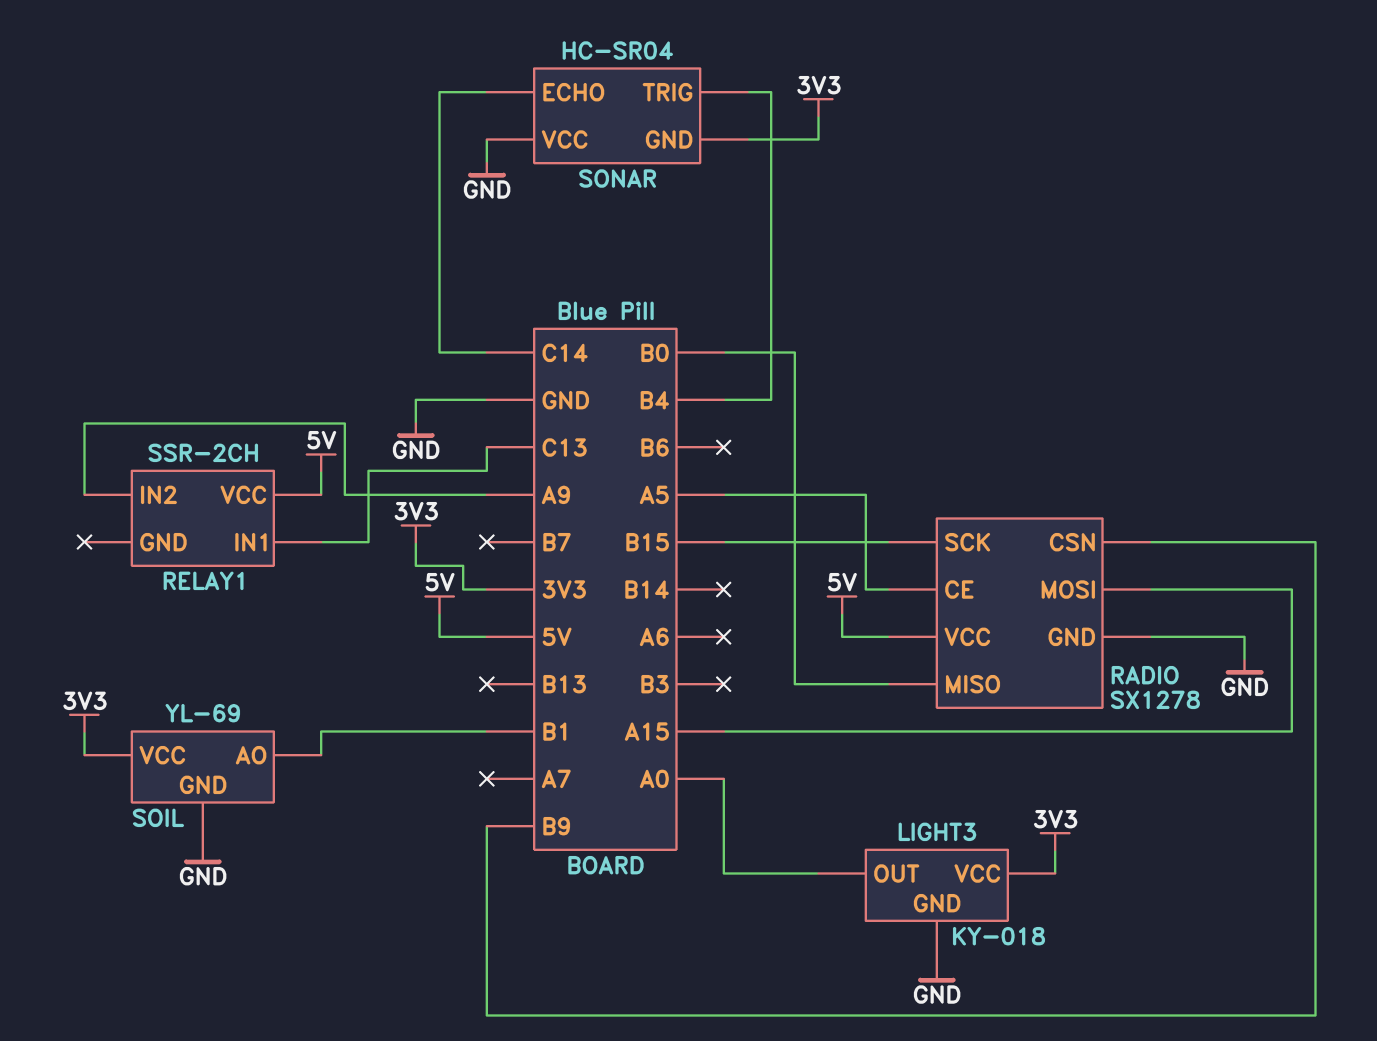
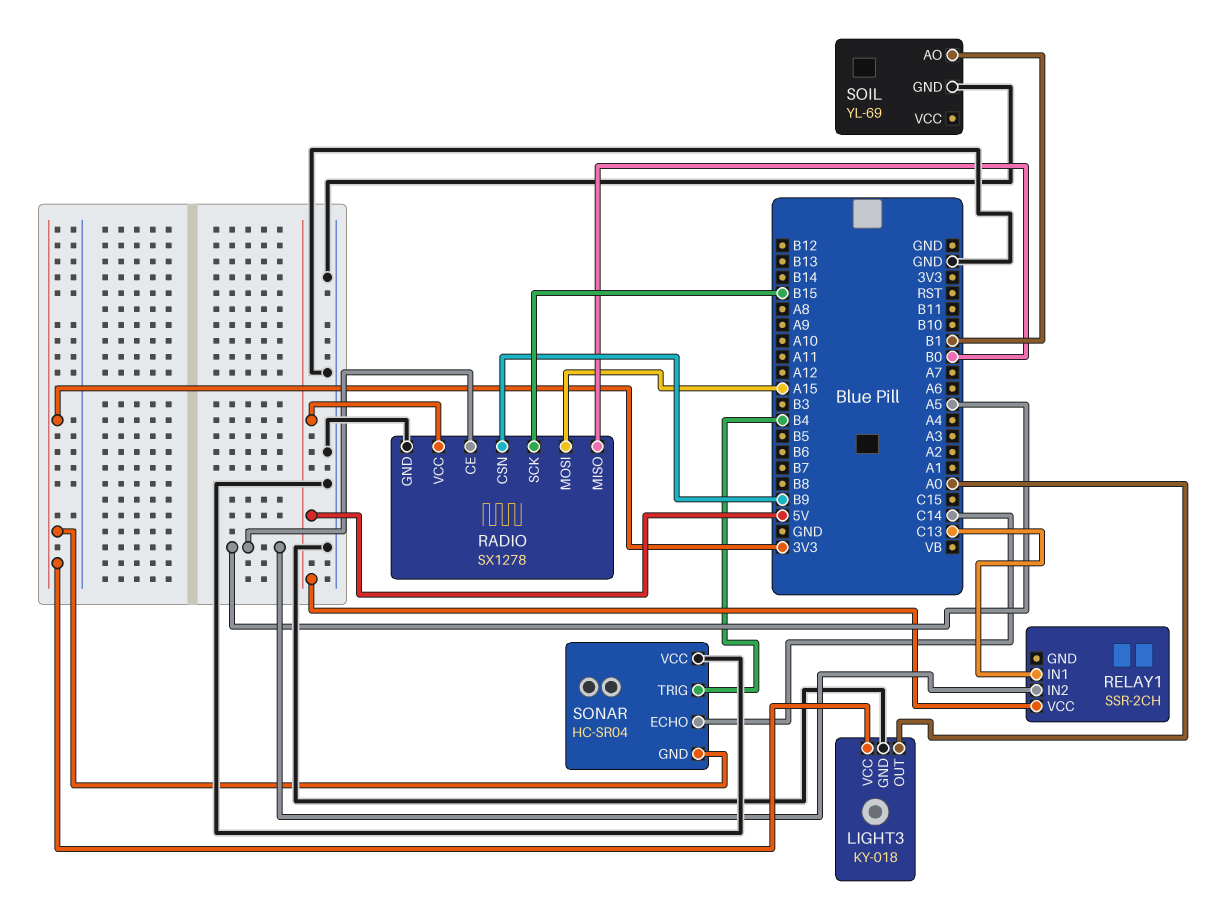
RELAY1 pin IN2: A9 -> A5
SOIL pin VCC: 3V3 -> none

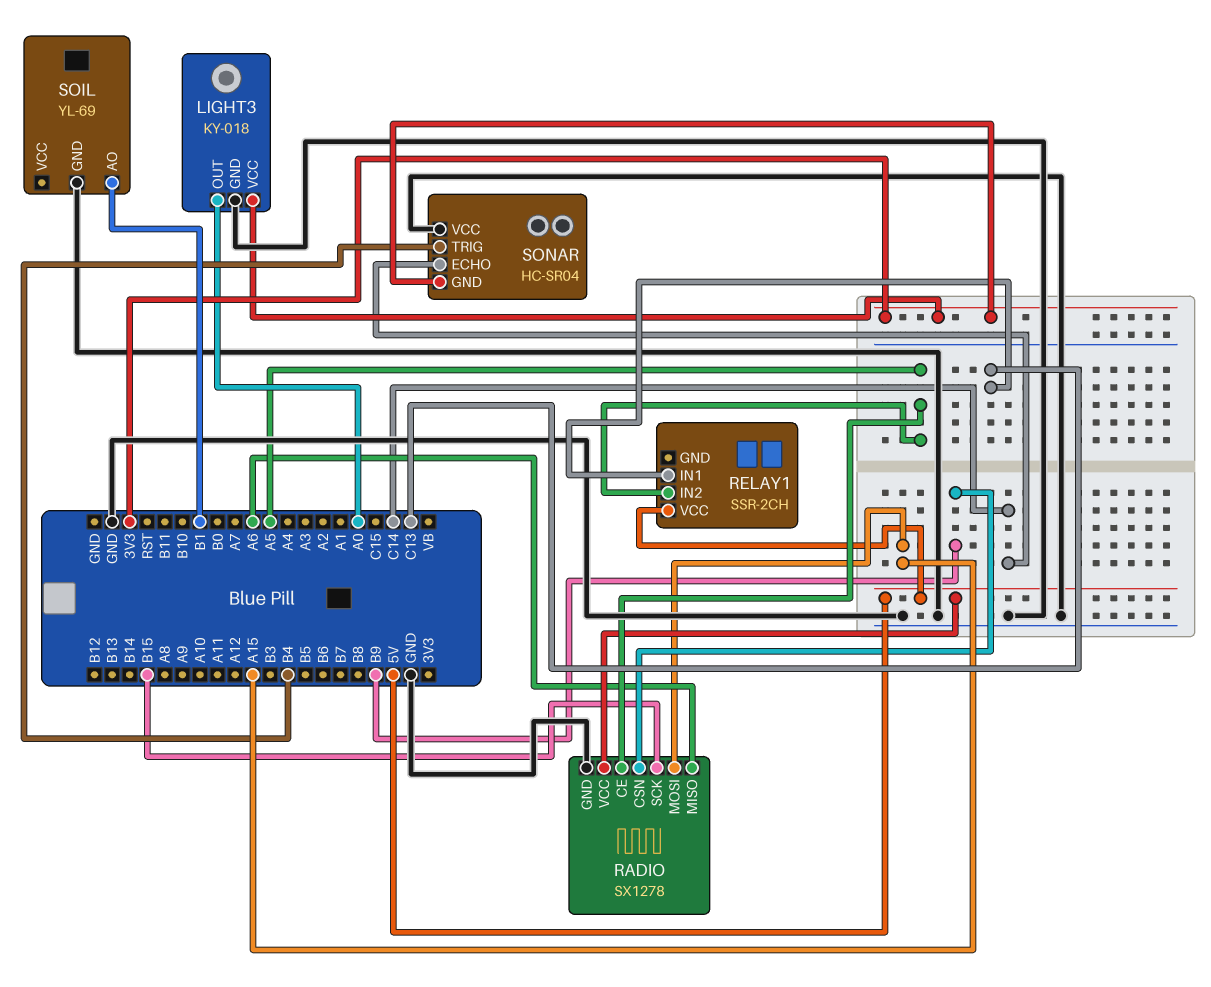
RADIO pin MISO: B0 -> A6

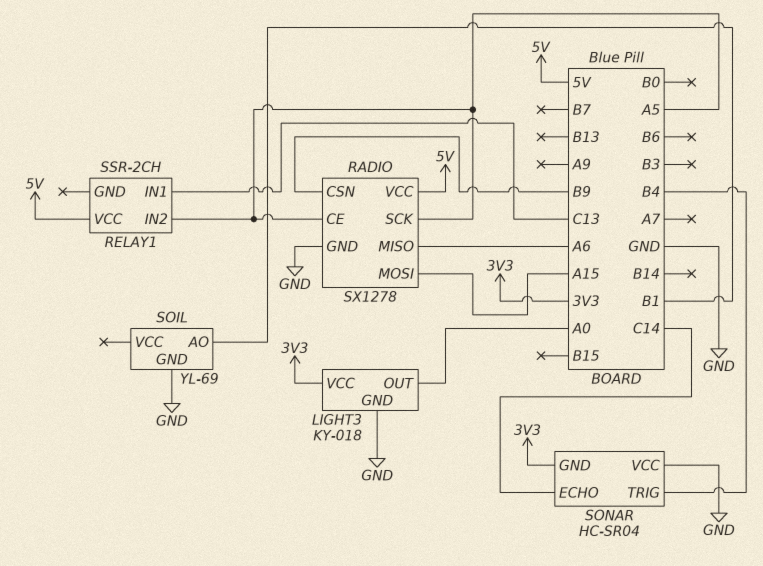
RADIO pin SCK: B15 -> A5

